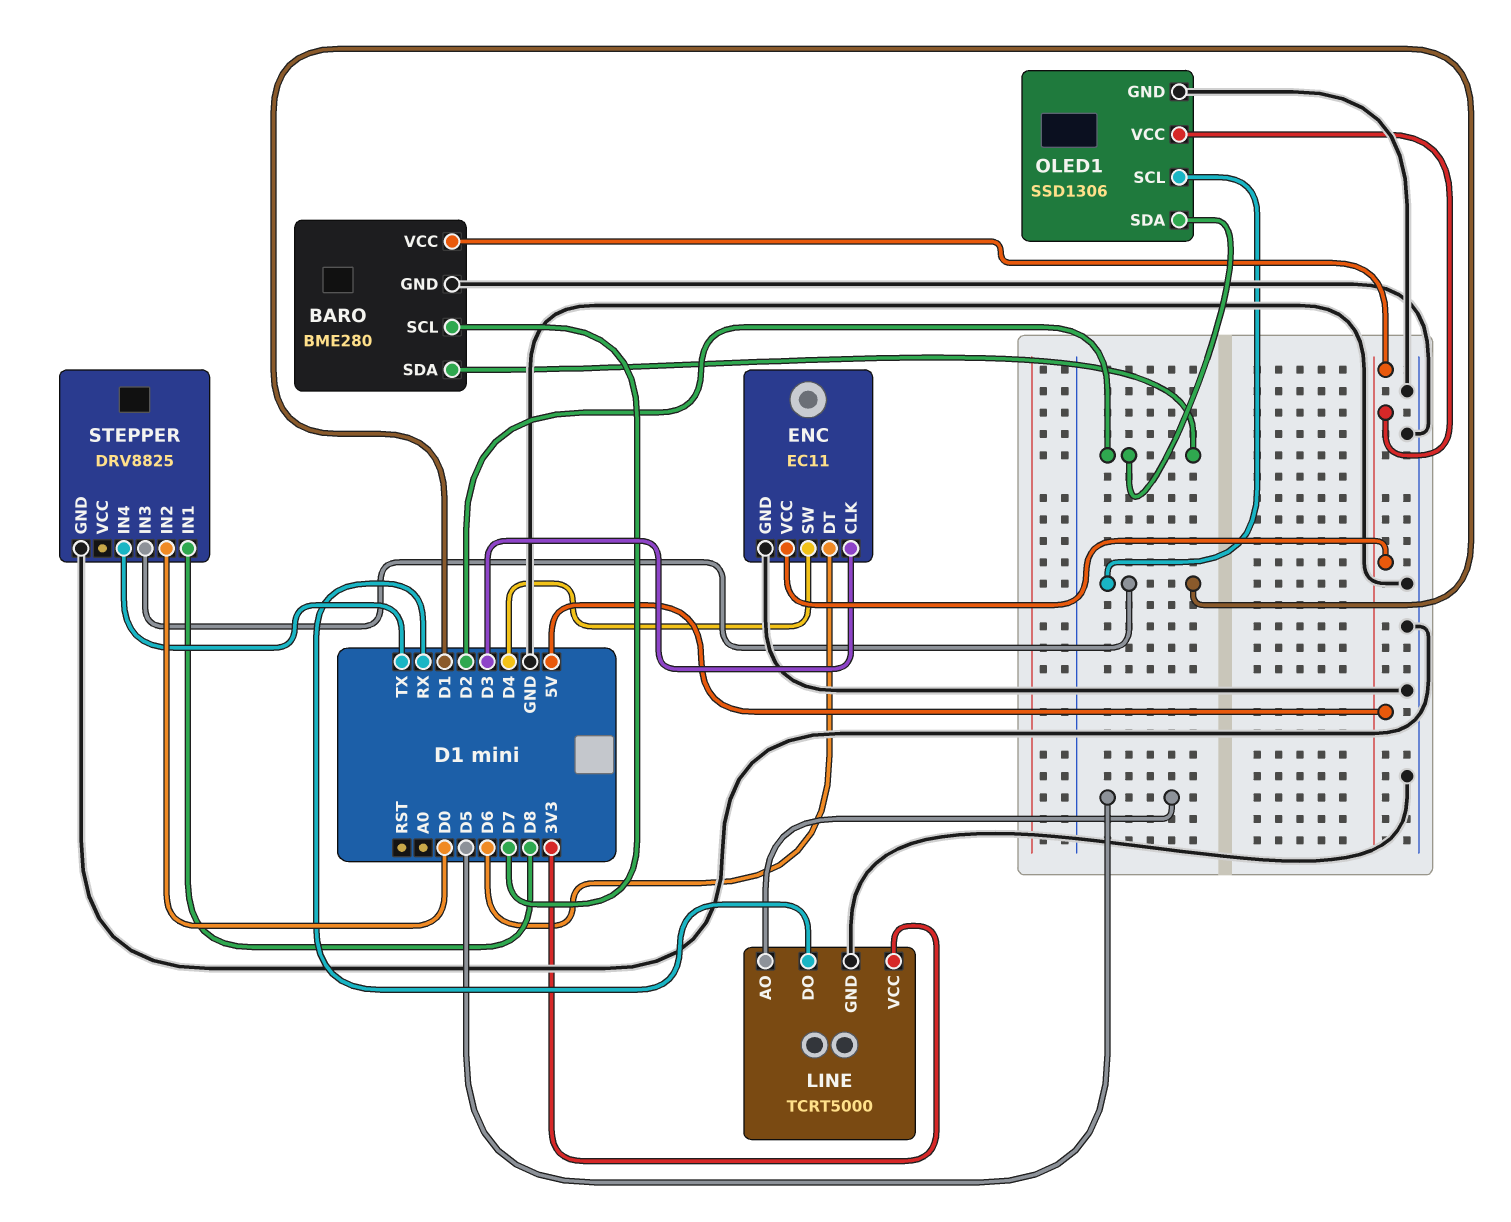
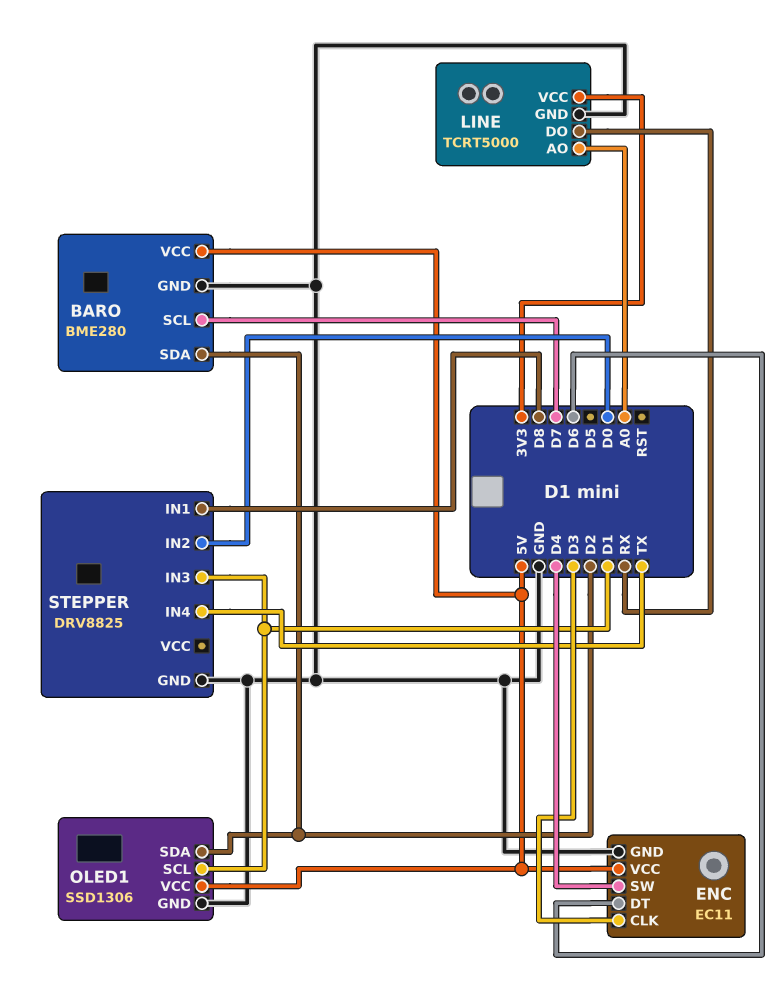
LINE pin AO: D5 -> A0

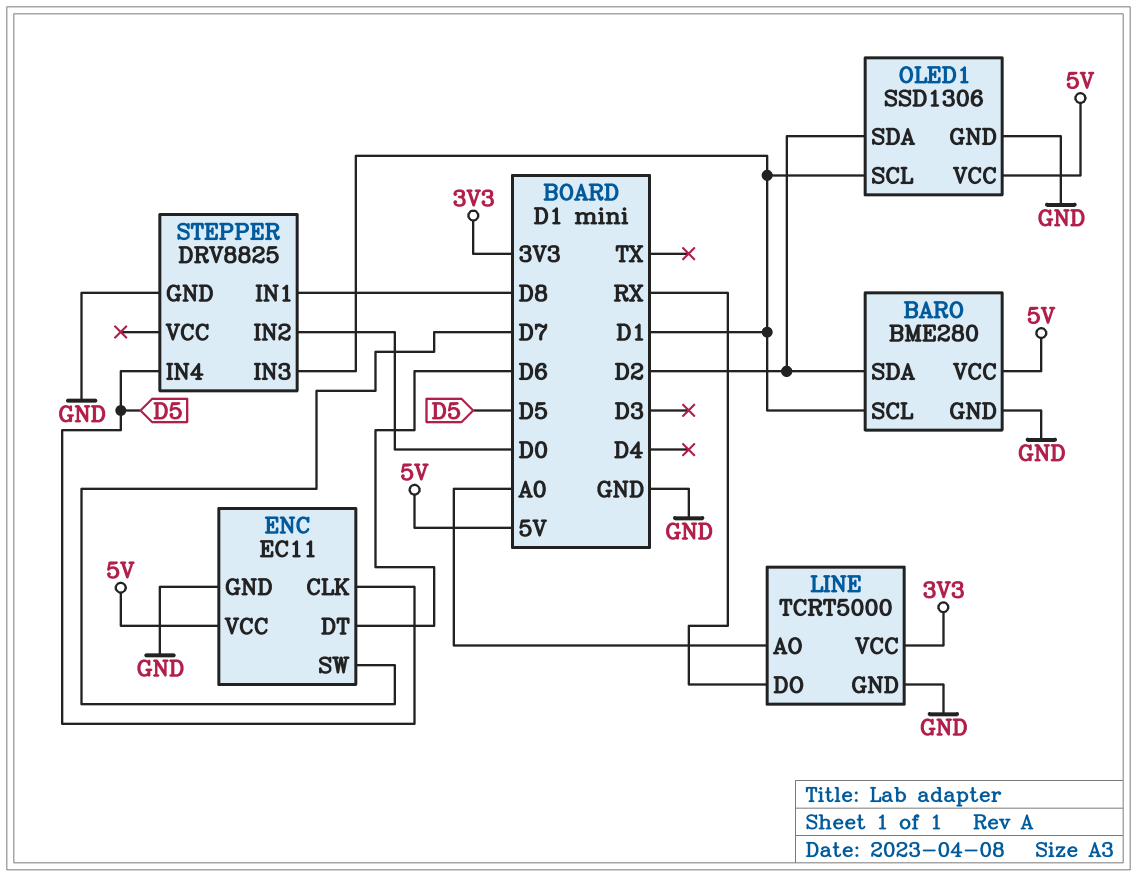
BARO pin SCL: D7 -> D1
ENC pin CLK: D3 -> D5
ENC pin SW: D4 -> D7
STEPPER pin IN4: TX -> D5

